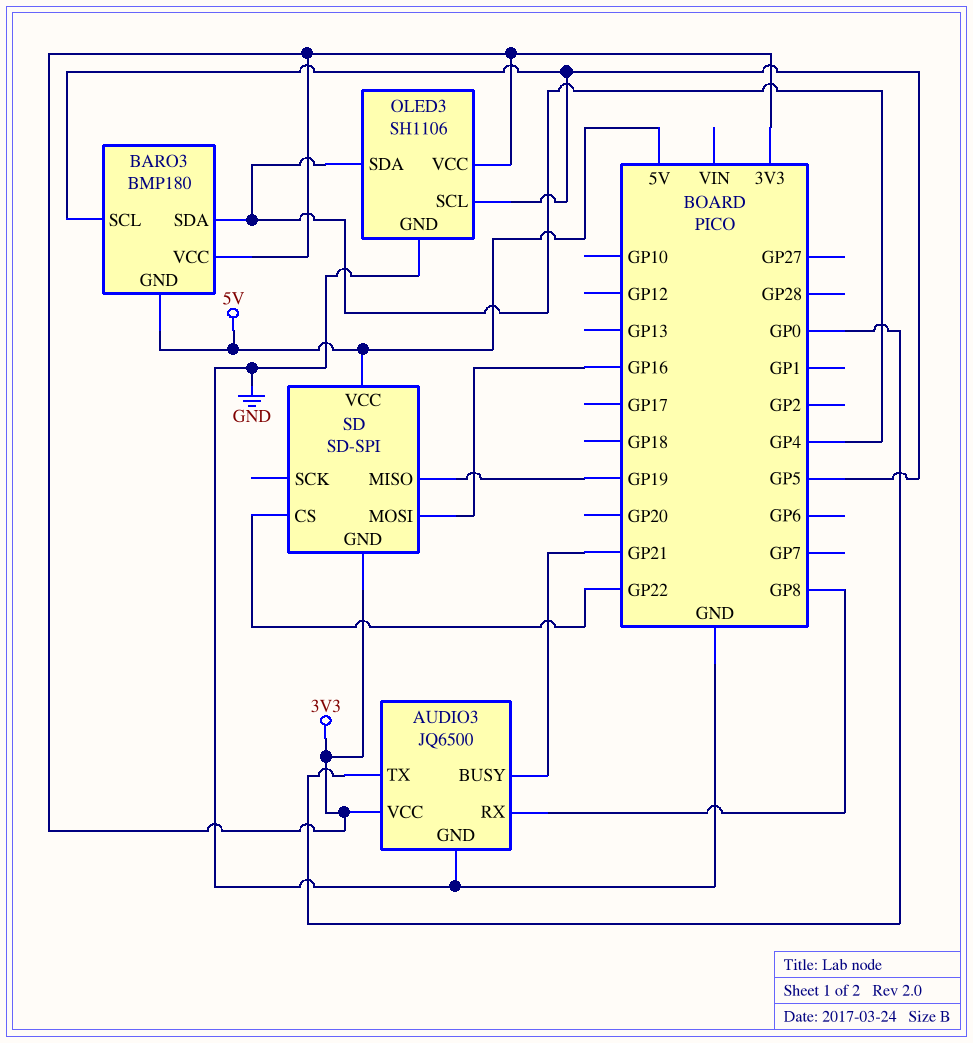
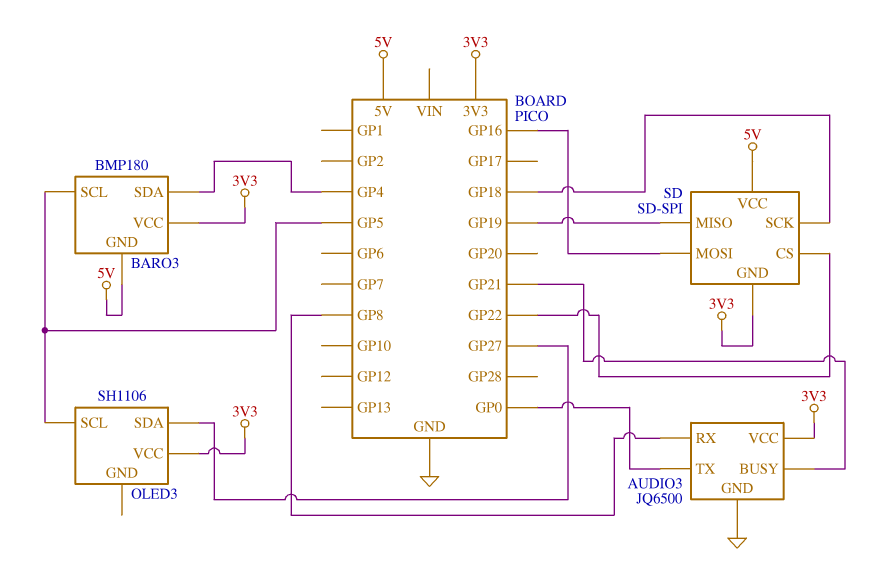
OLED3 pin GND: GND -> none
OLED3 pin SDA: GP4 -> GP27
SD pin SCK: none -> GP18

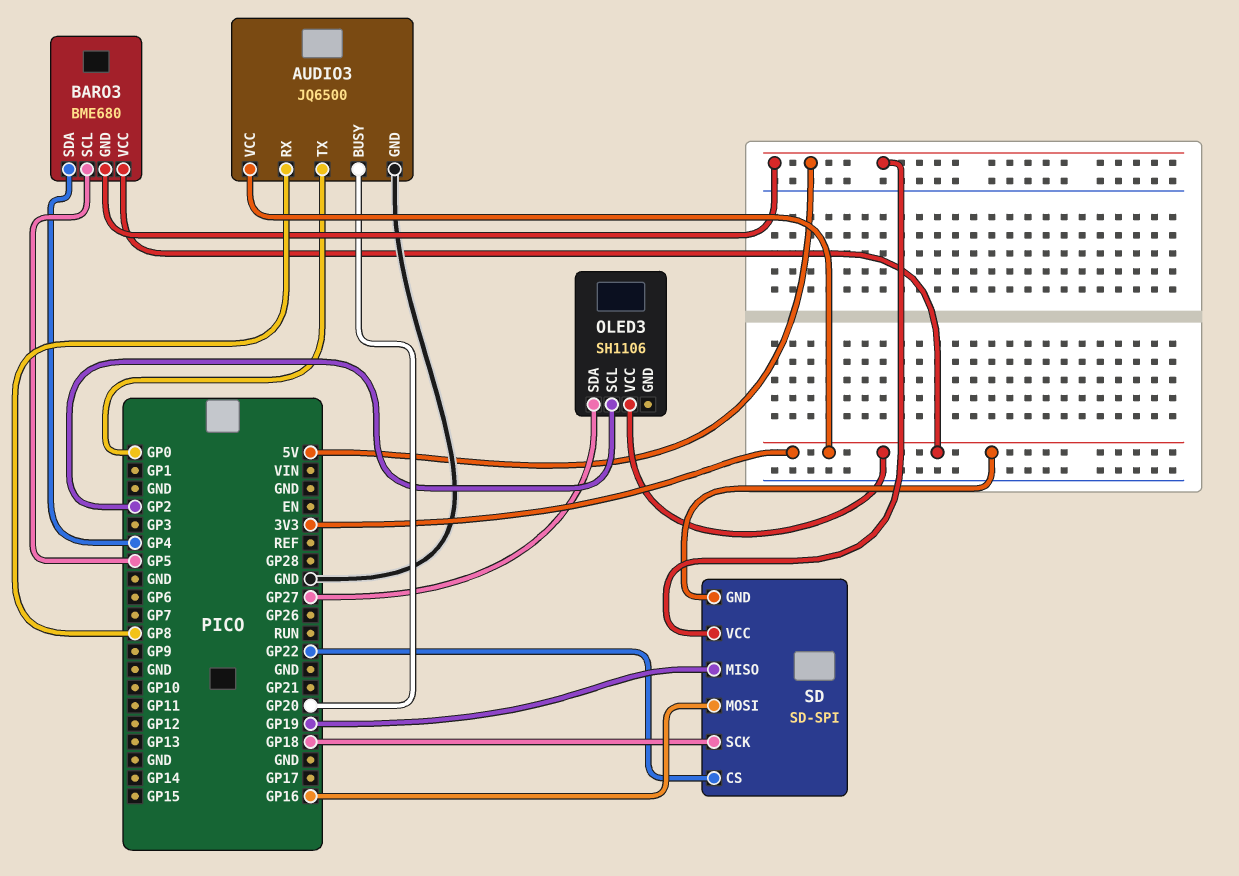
AUDIO3 pin BUSY: GP21 -> GP20
BARO3: BMP180 -> BME680
OLED3 pin SCL: GP5 -> GP2

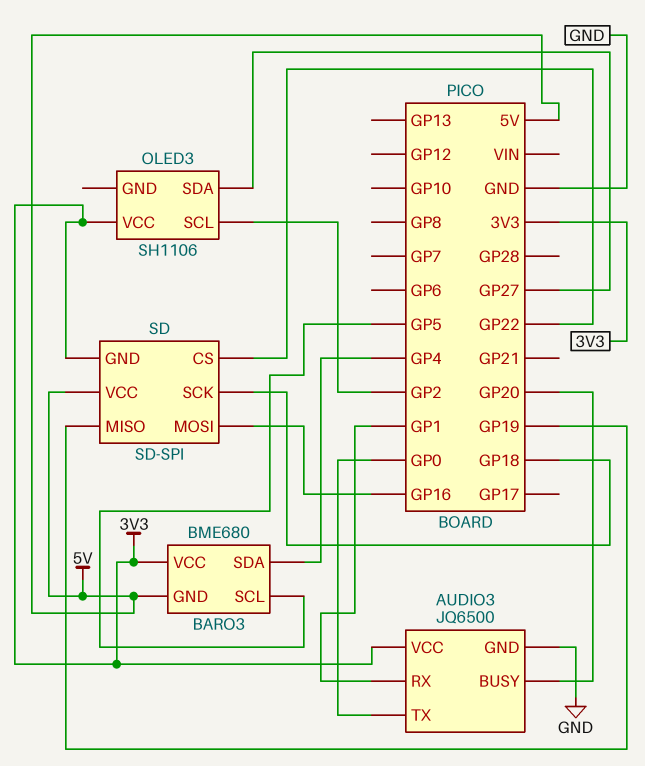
AUDIO3 pin RX: GP8 -> GP1

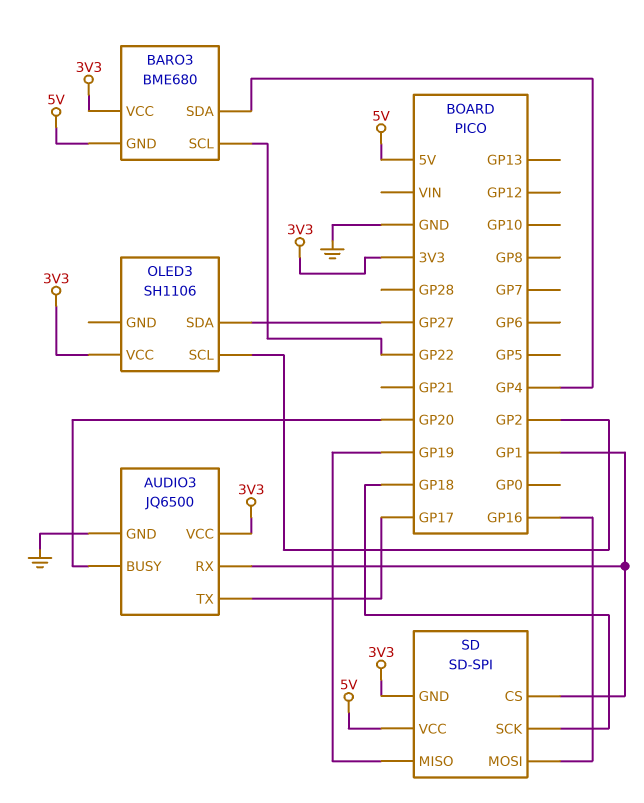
AUDIO3 pin TX: GP0 -> GP17
BARO3 pin SCL: GP5 -> GP22
SD pin CS: GP22 -> GP1

